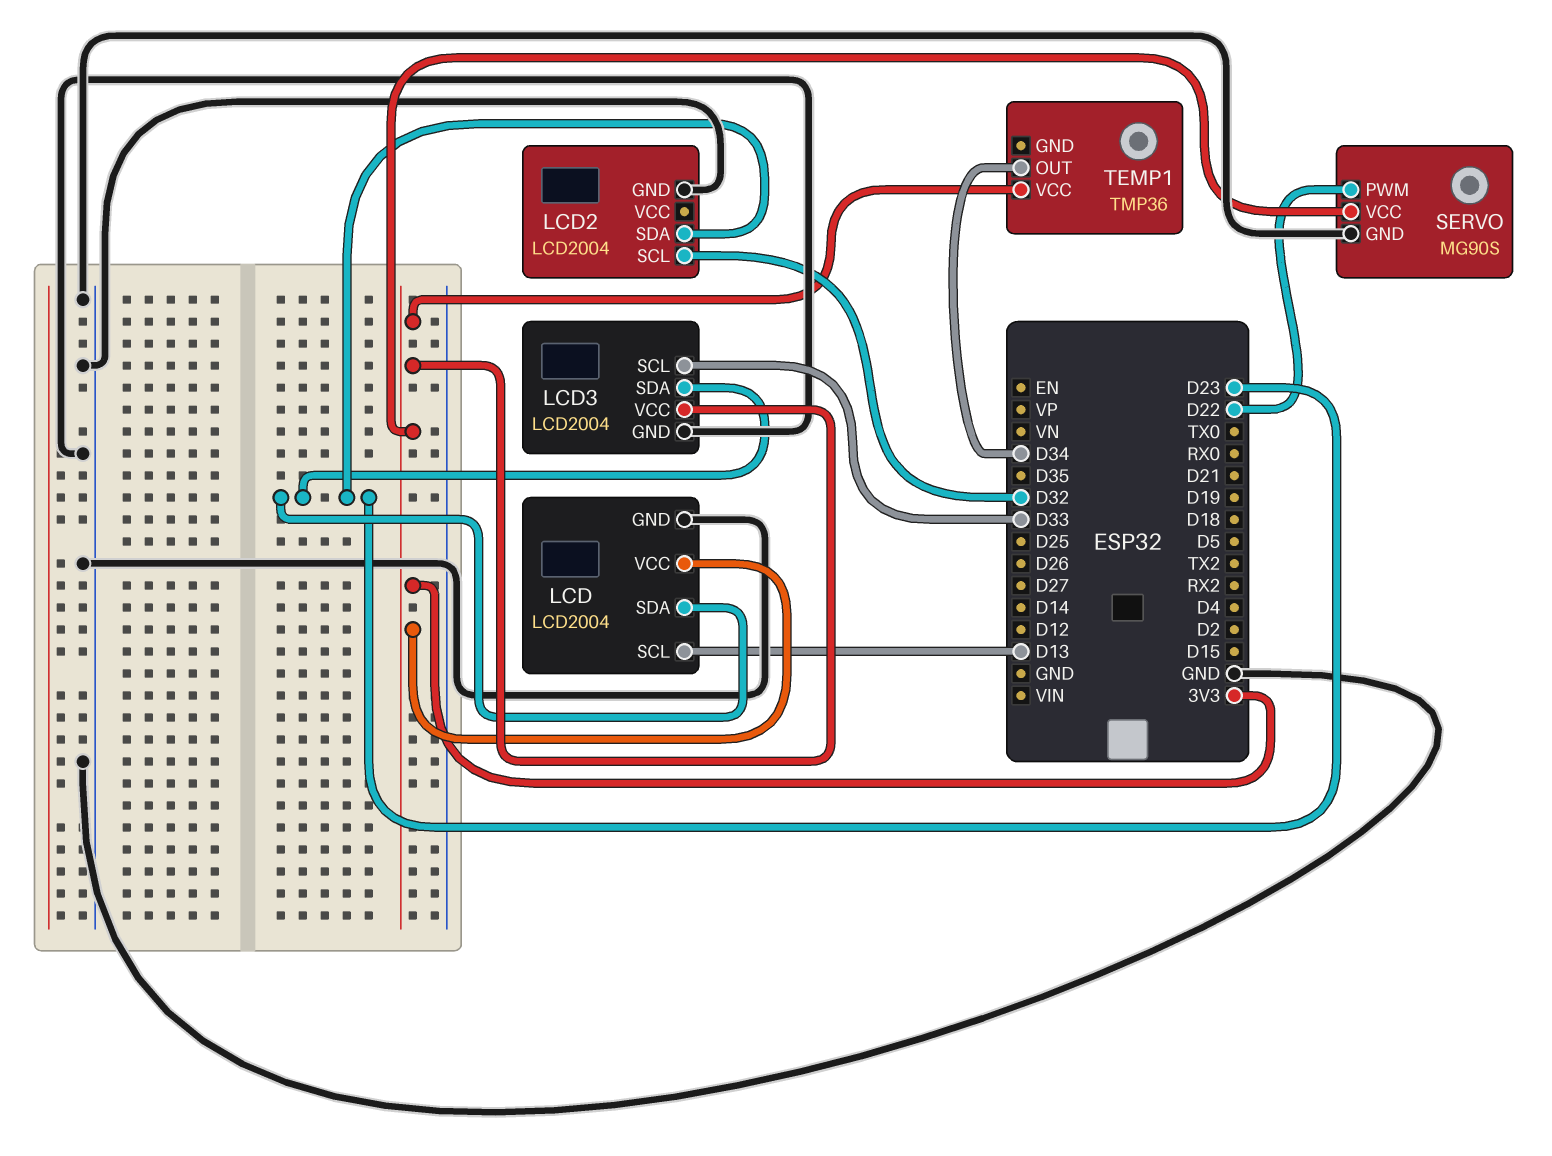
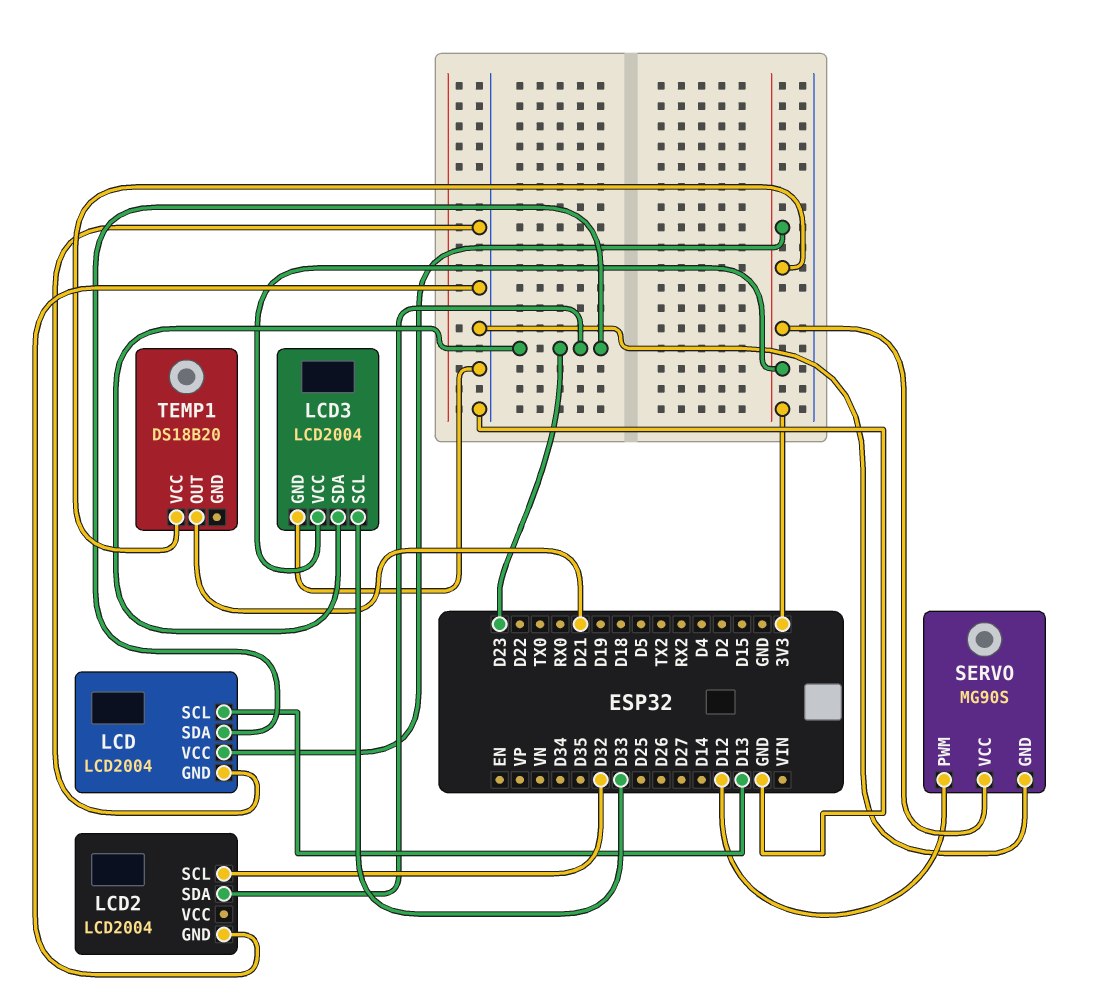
SERVO pin PWM: D22 -> D12
TEMP1: TMP36 -> DS18B20
TEMP1 pin OUT: D34 -> D21

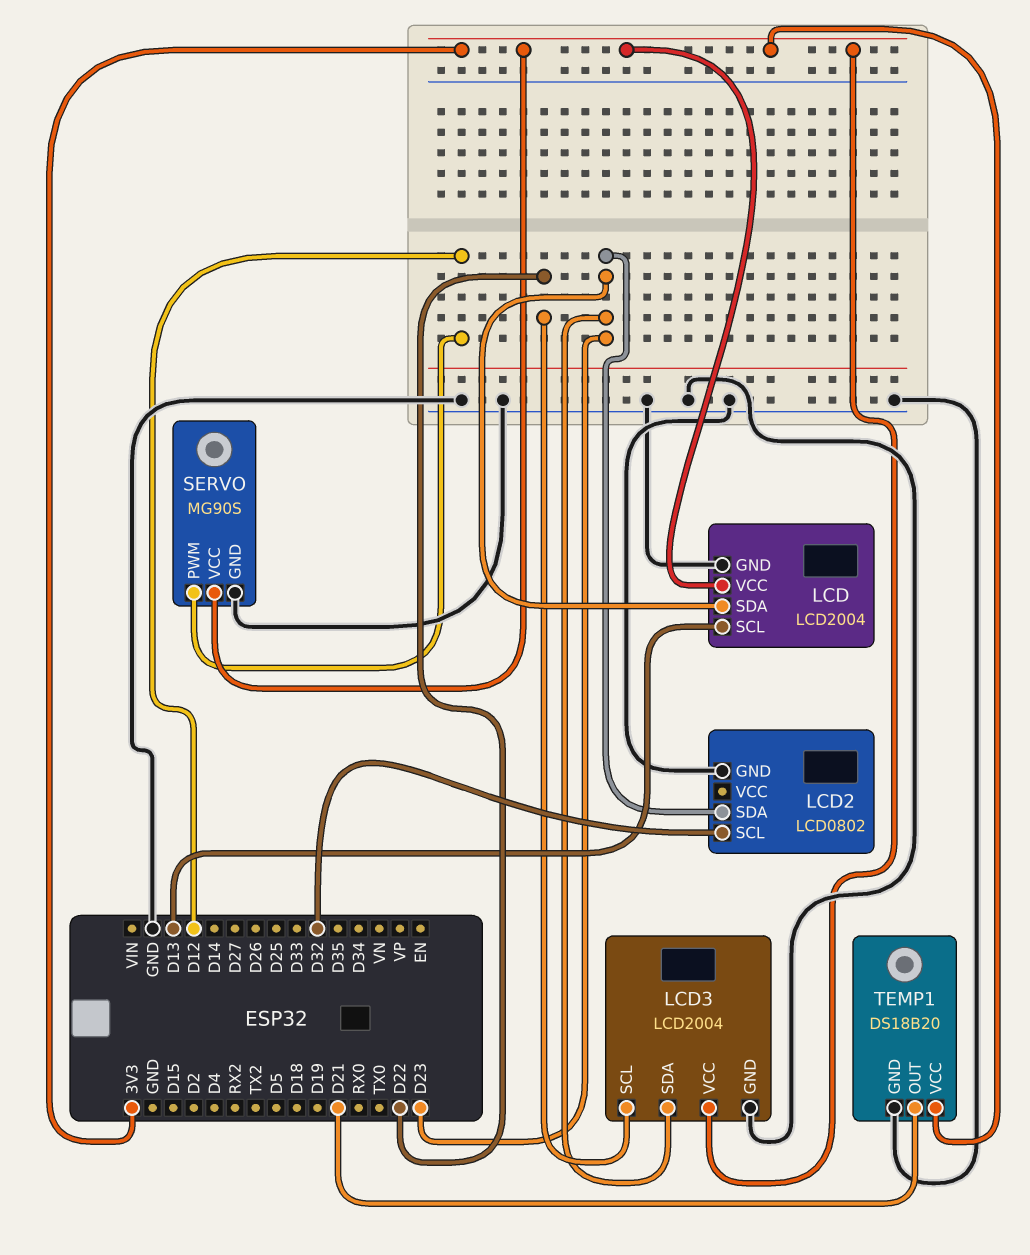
LCD2: LCD2004 -> LCD0802
LCD3 pin SCL: D33 -> D22
TEMP1 pin GND: none -> GND

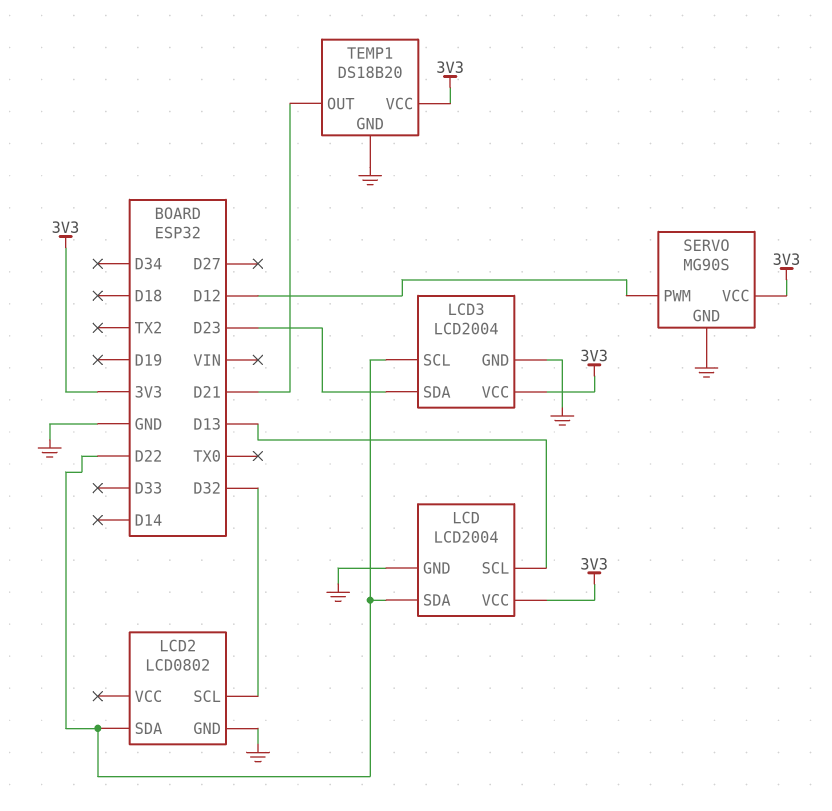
LCD pin SDA: D23 -> D22
LCD2 pin SDA: D23 -> D22

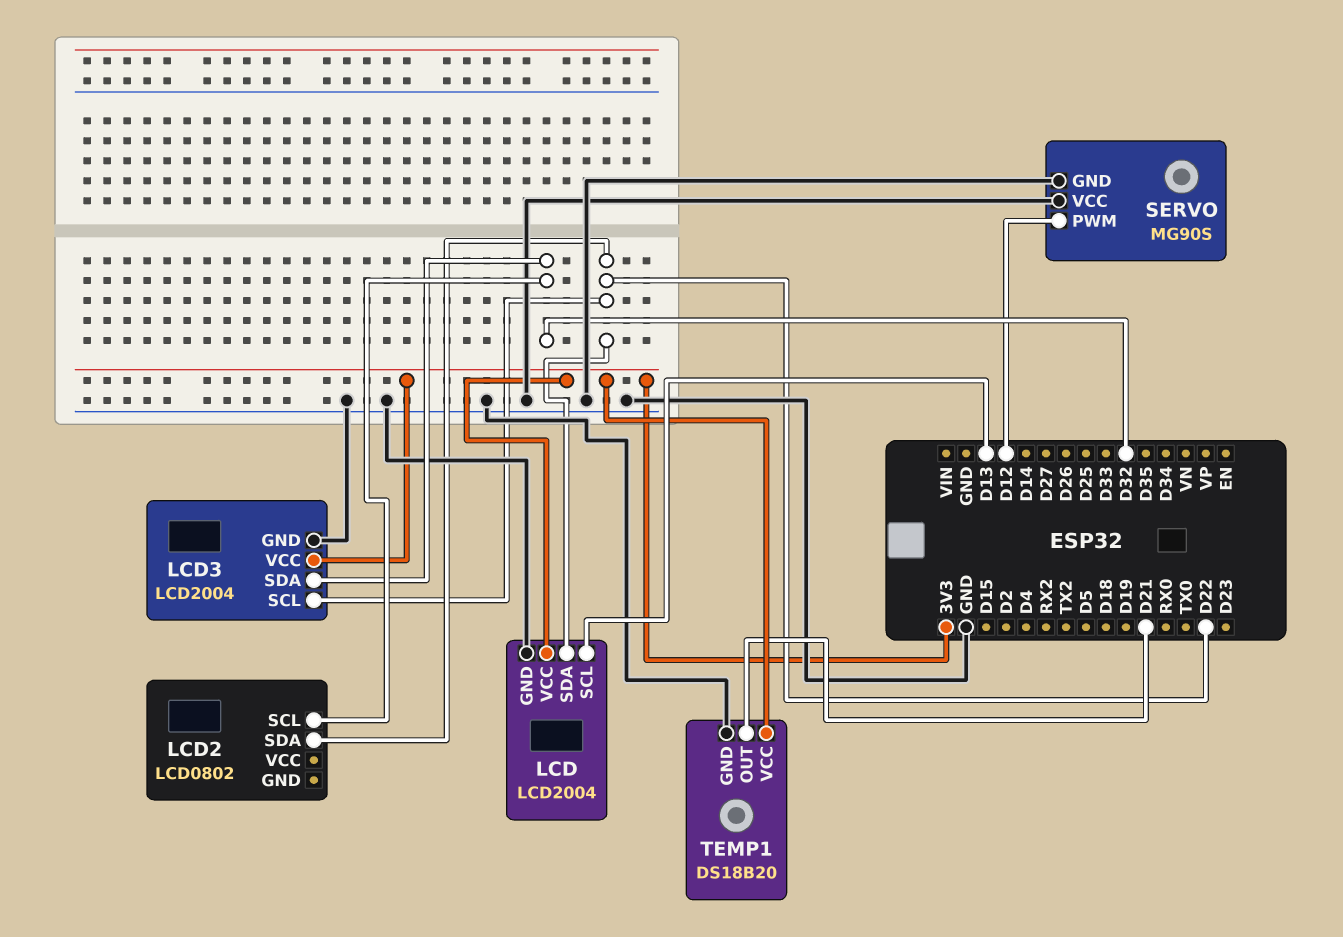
LCD2 pin GND: GND -> none
LCD3 pin SDA: D23 -> D32
SERVO pin VCC: 3V3 -> GND

